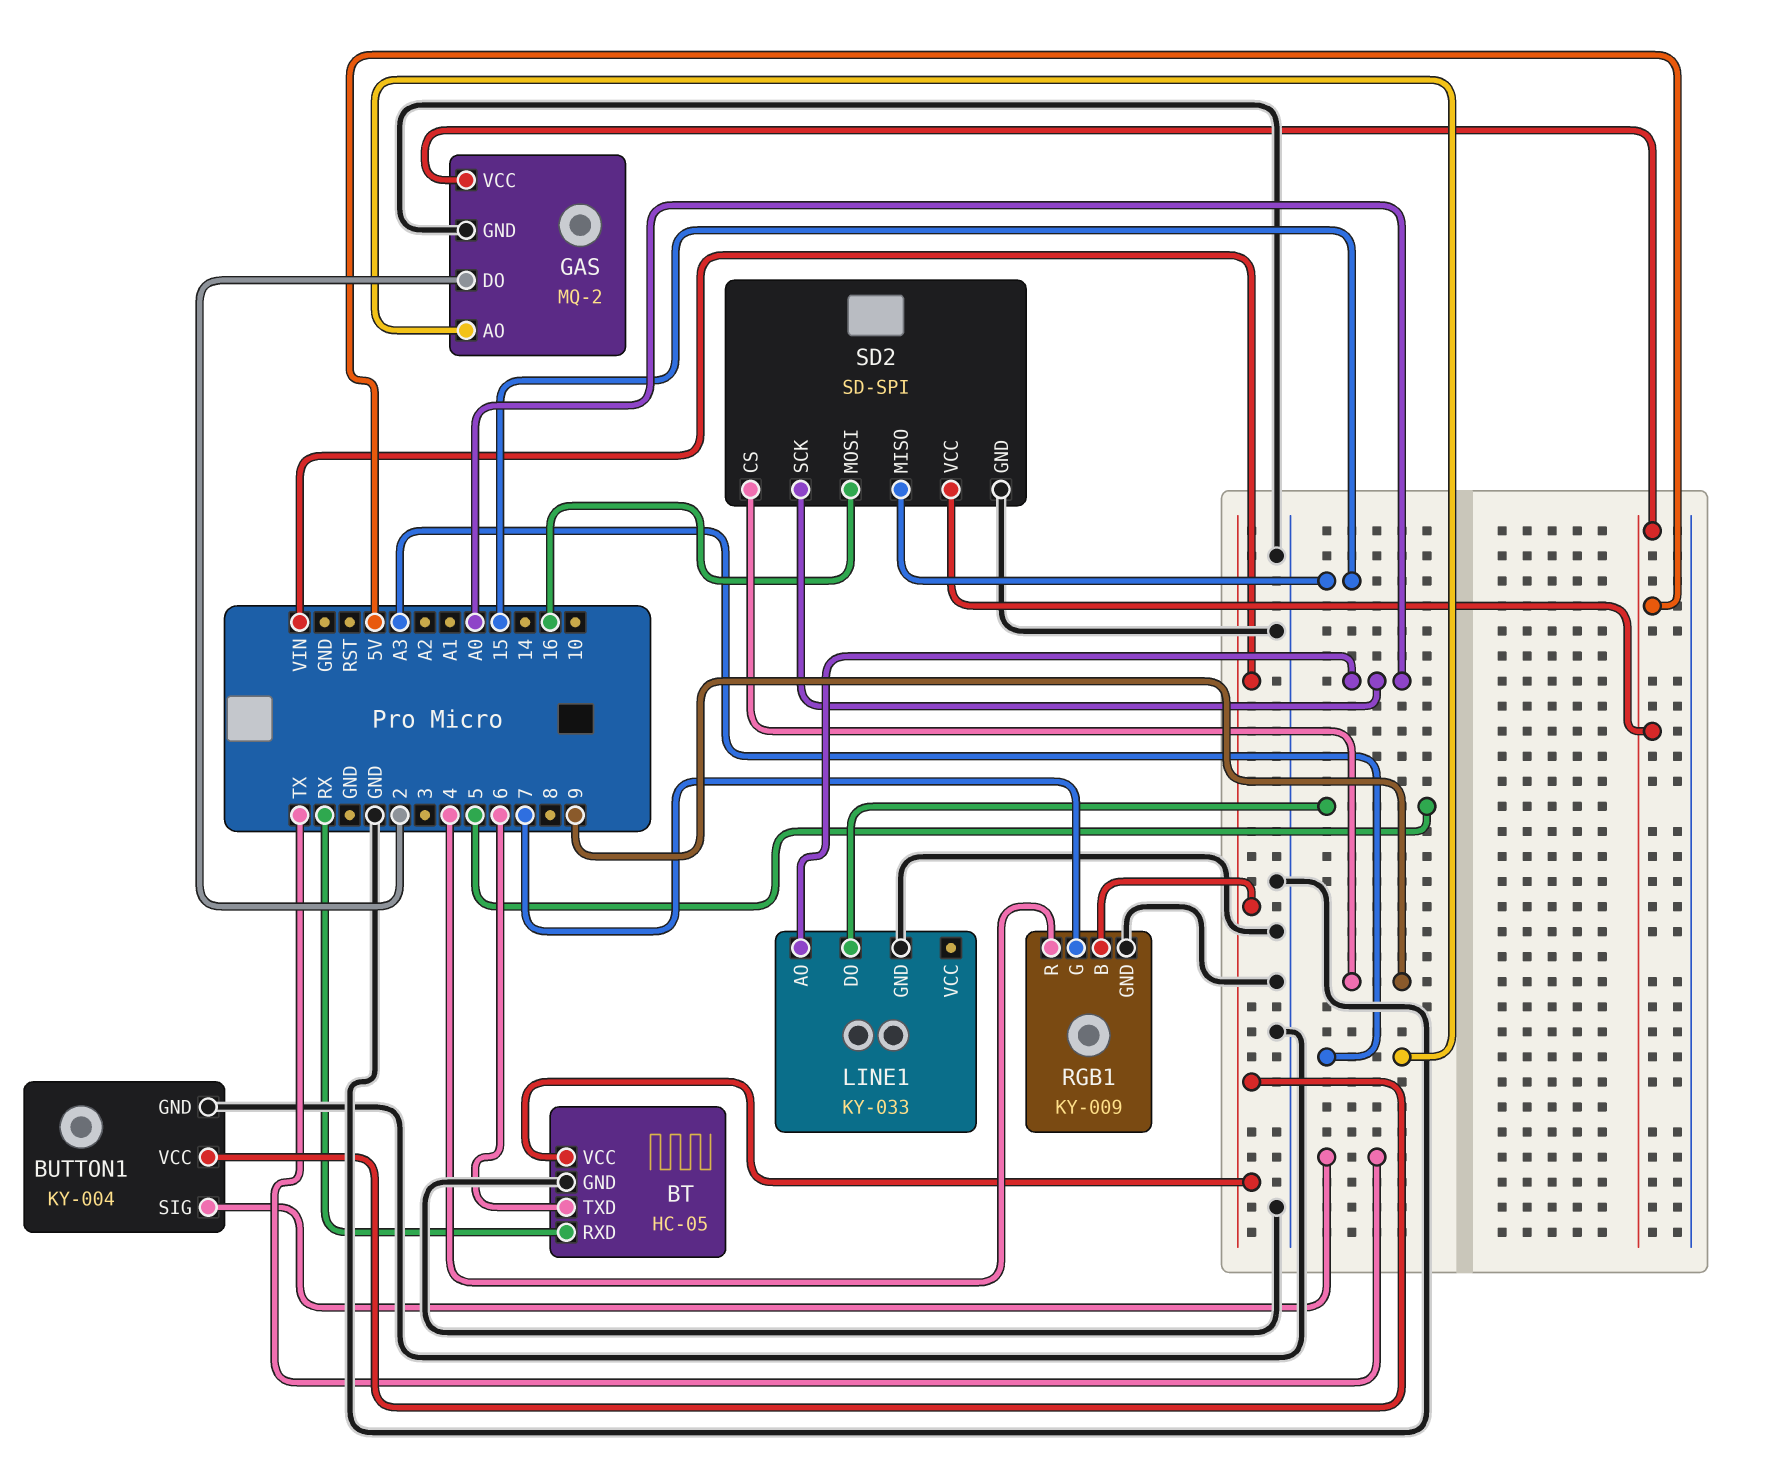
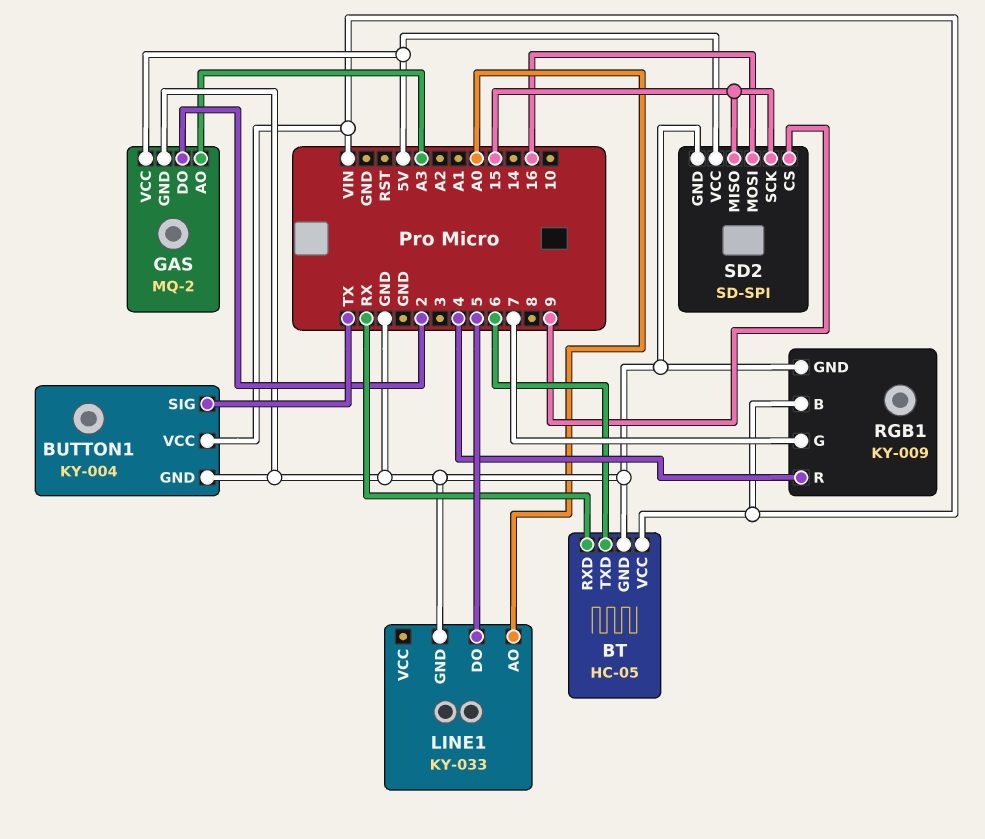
SD2 pin SCK: A0 -> 15

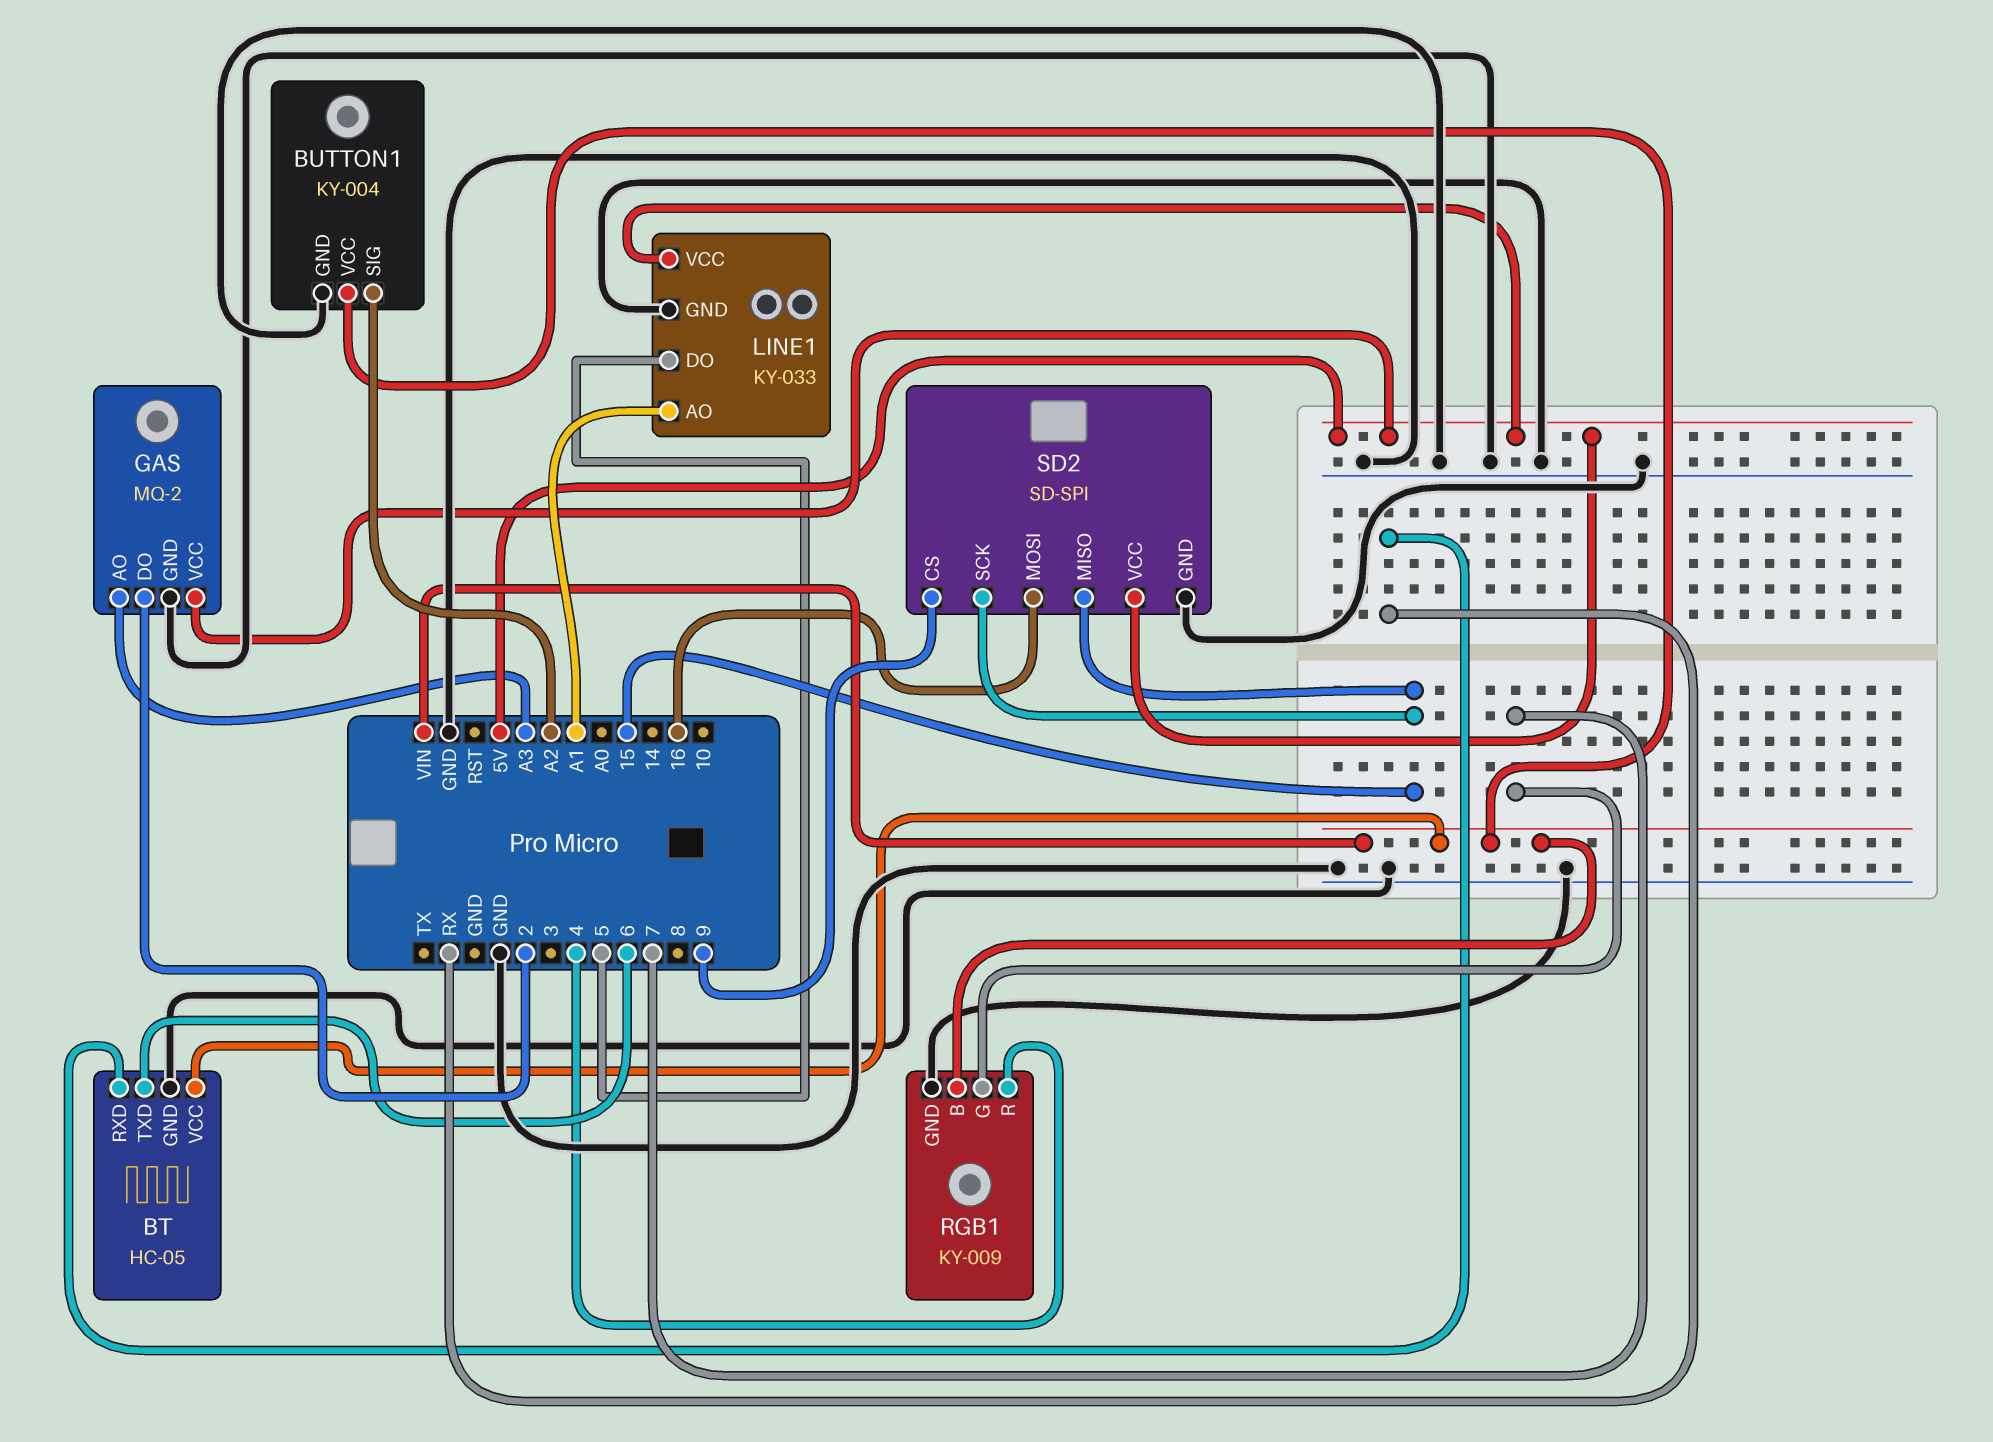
BUTTON1 pin SIG: TX -> A2
LINE1 pin AO: A0 -> A1
LINE1 pin VCC: none -> 5V

